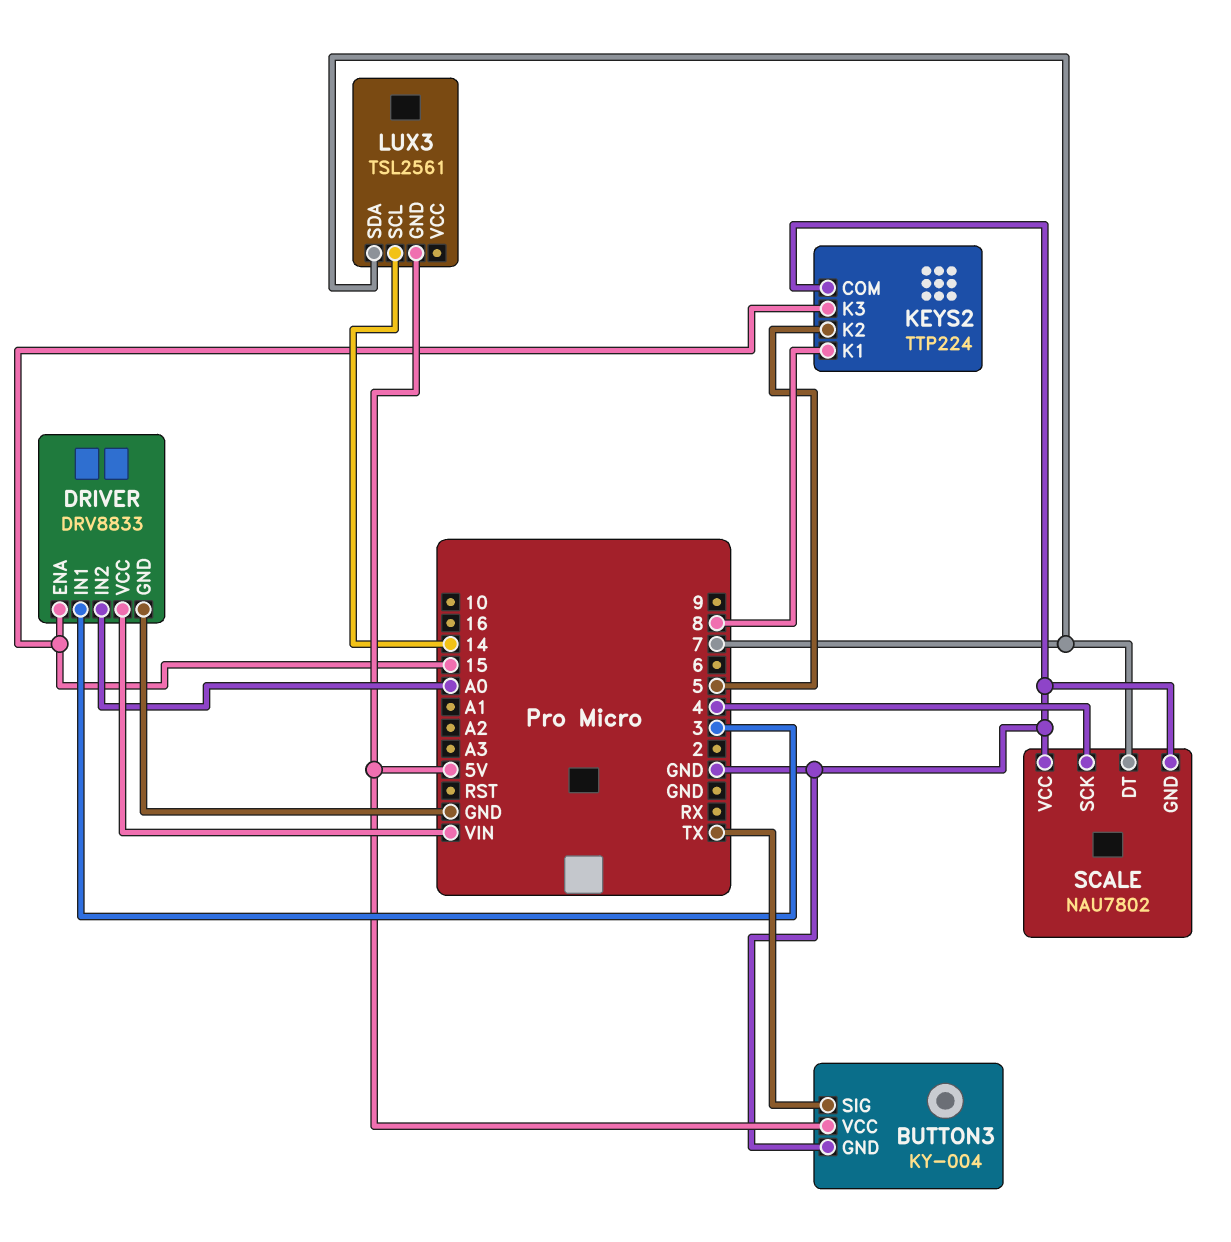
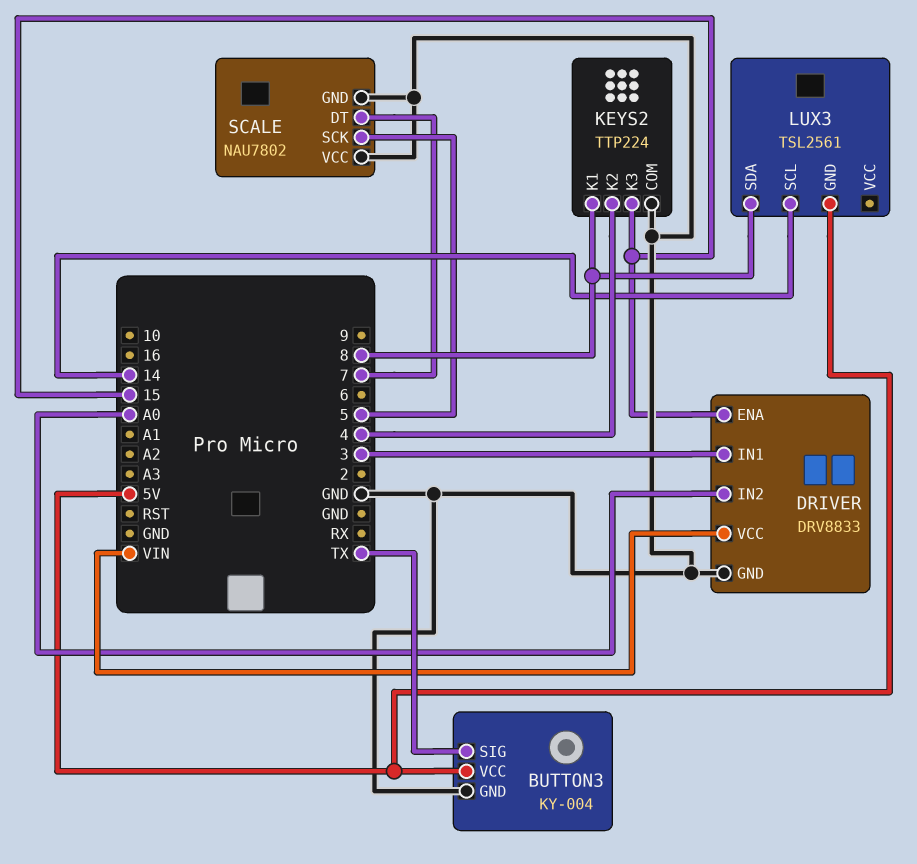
KEYS2 pin K2: 5 -> 4
LUX3 pin SDA: 7 -> 8
SCALE pin SCK: 4 -> 5

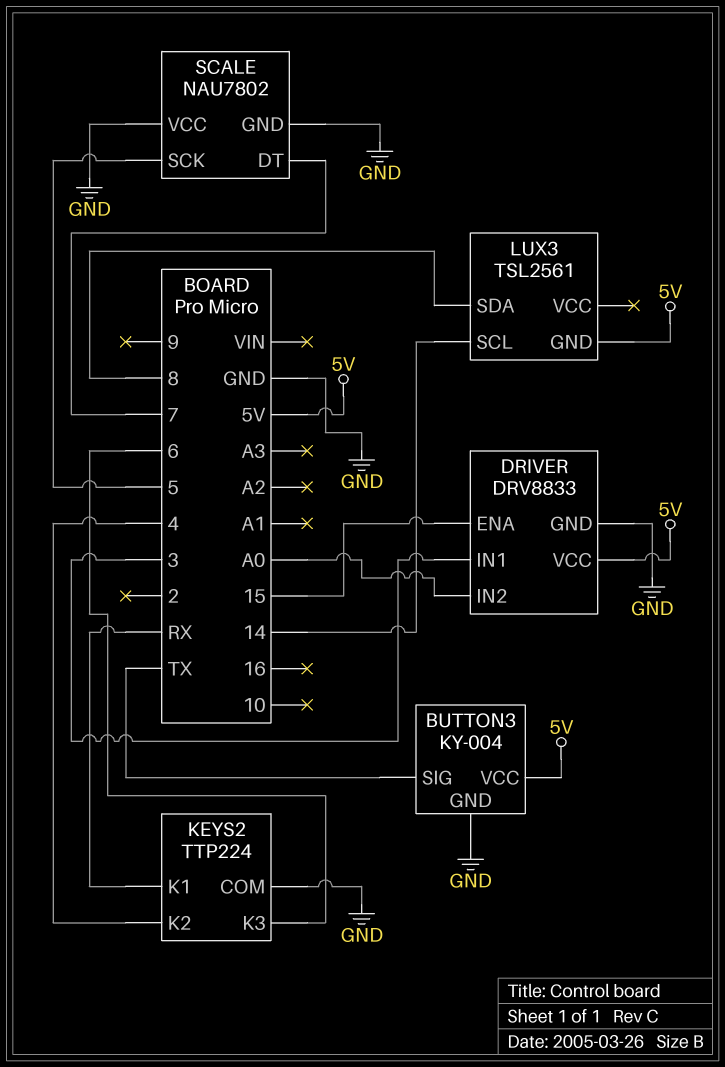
DRIVER pin VCC: VIN -> 5V
KEYS2 pin K1: 8 -> RX
KEYS2 pin K3: 15 -> 6

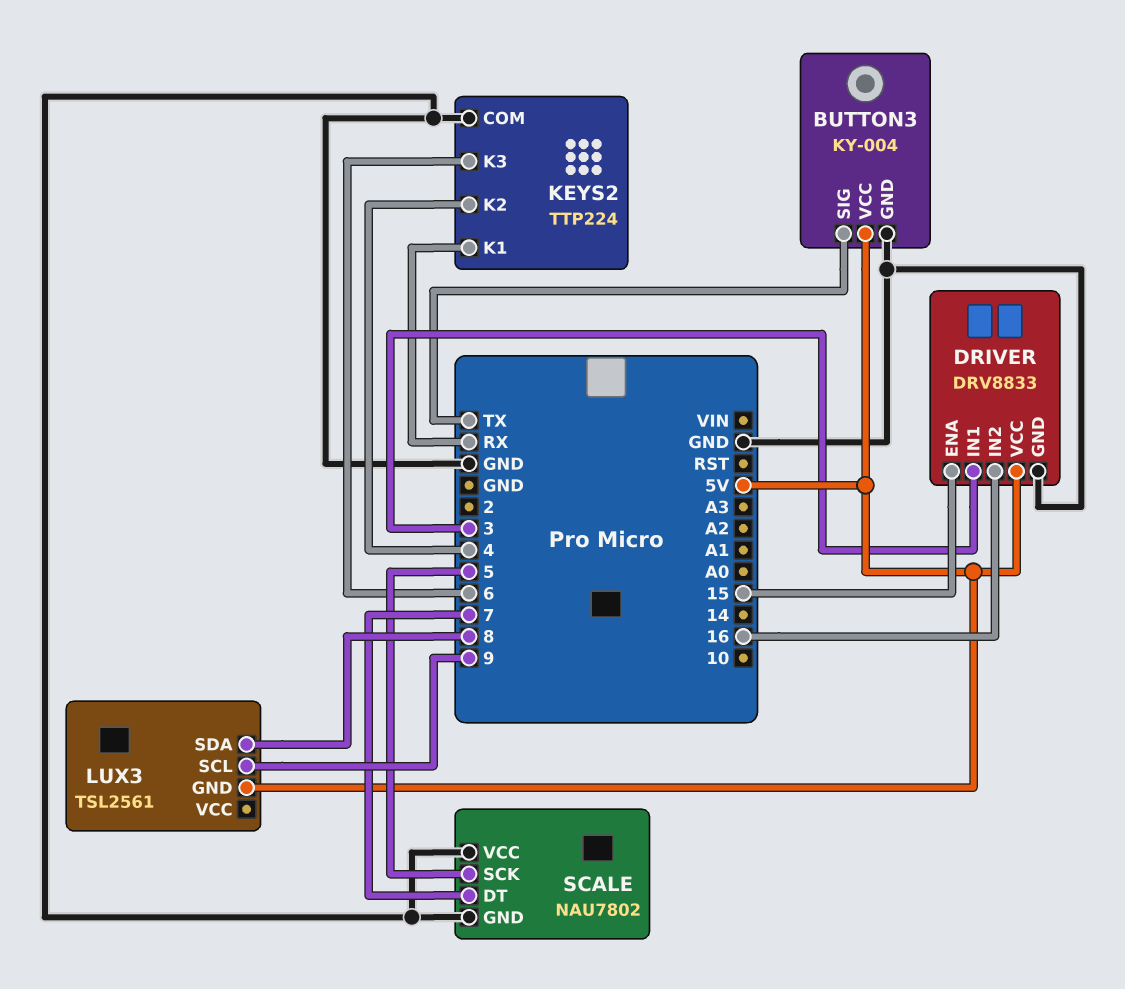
DRIVER pin IN2: A0 -> 16
LUX3 pin SCL: 14 -> 9

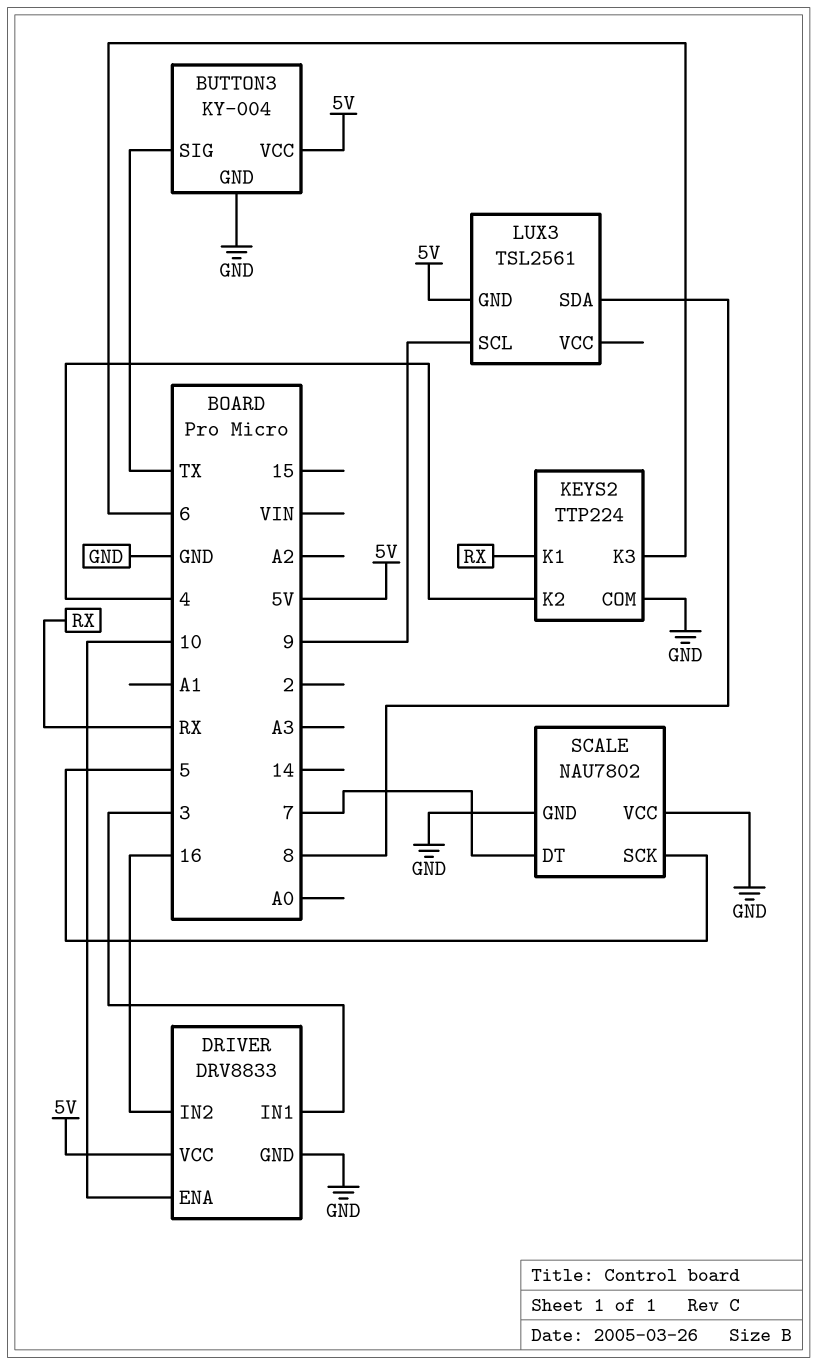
DRIVER pin ENA: 15 -> 10

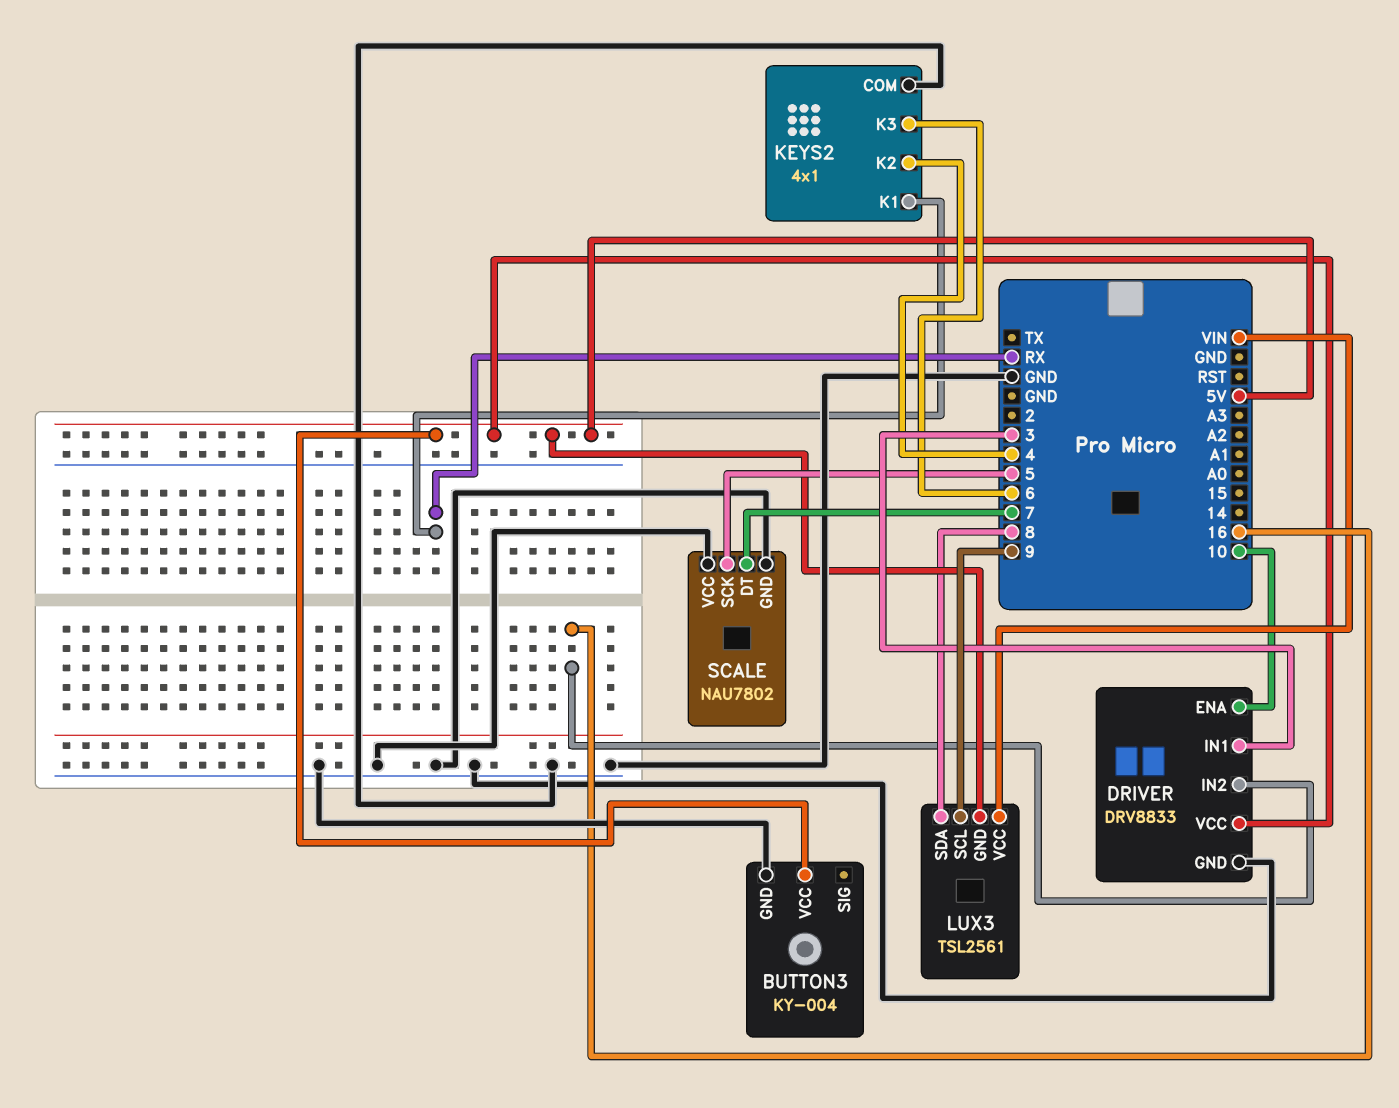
BUTTON3 pin SIG: TX -> none
KEYS2: TTP224 -> 4x1
LUX3 pin VCC: none -> VIN

